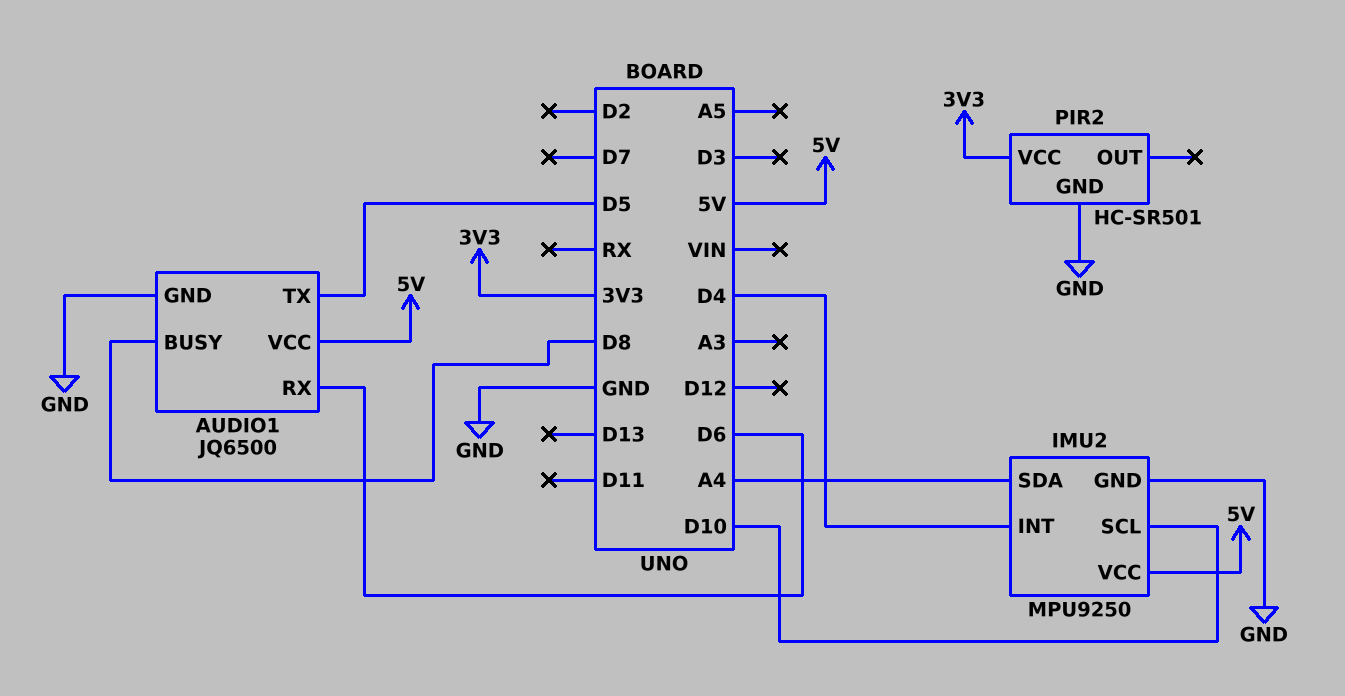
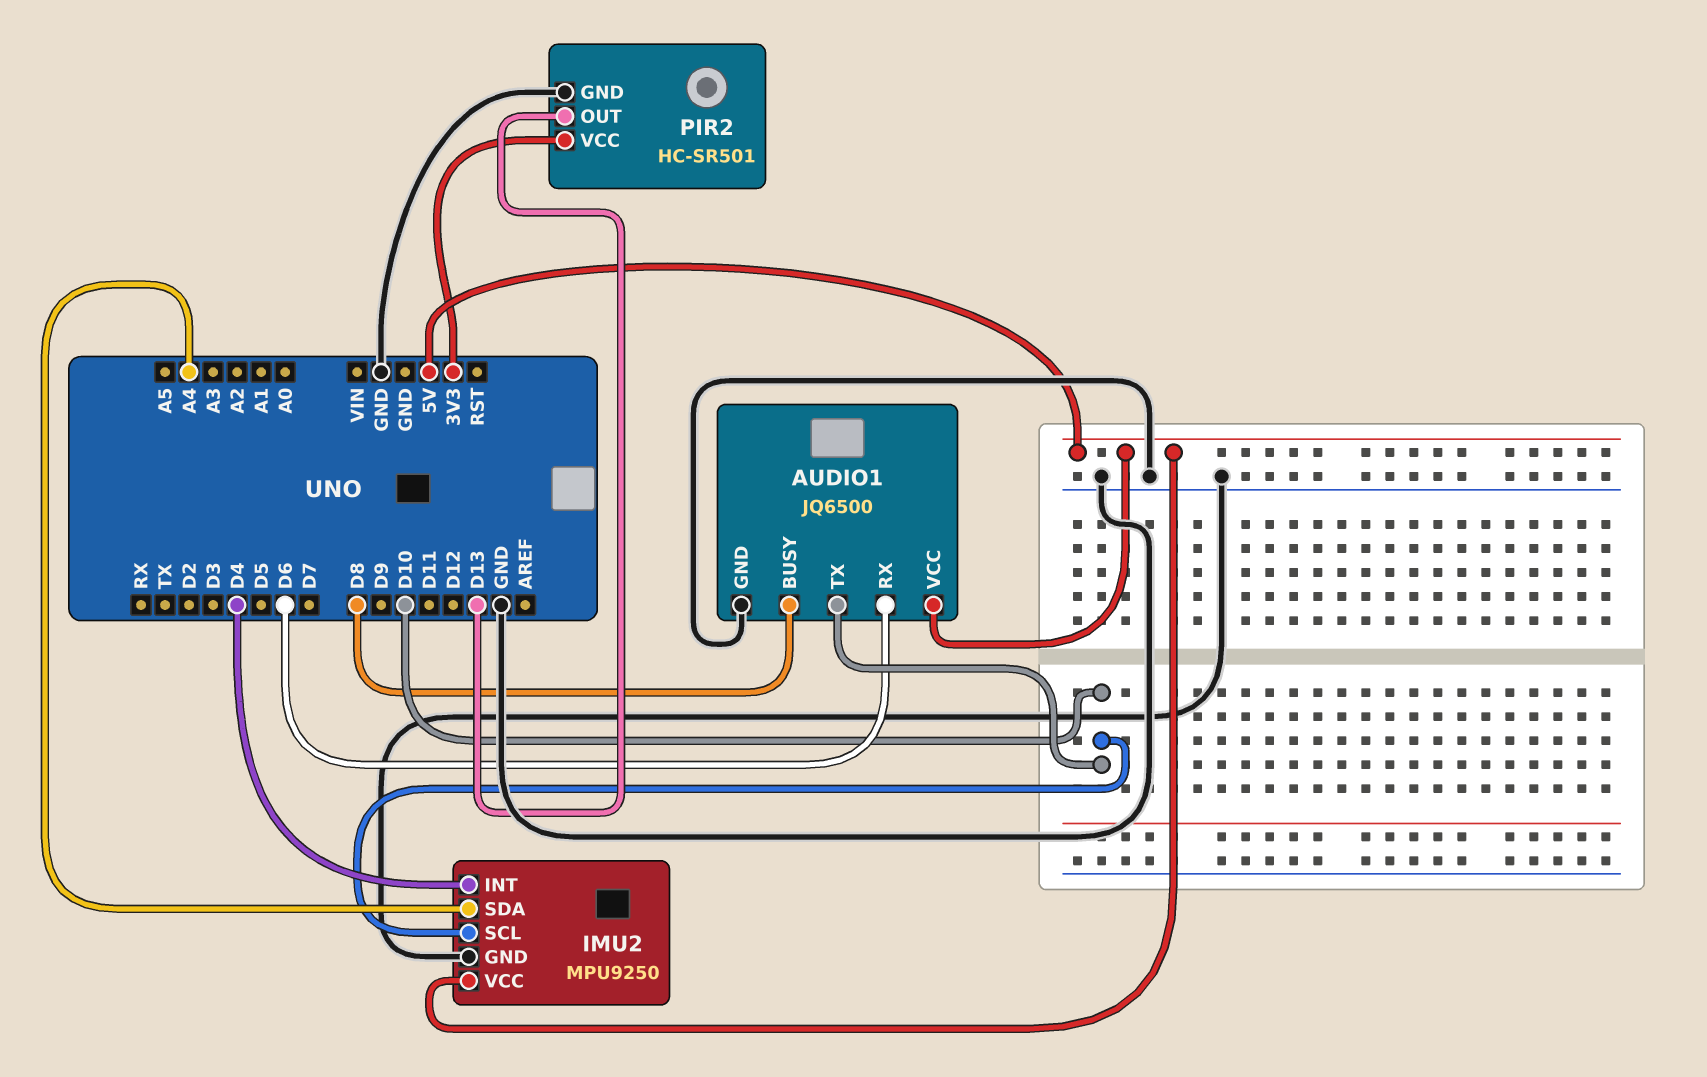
AUDIO1 pin TX: D5 -> D10
PIR2 pin OUT: none -> D13

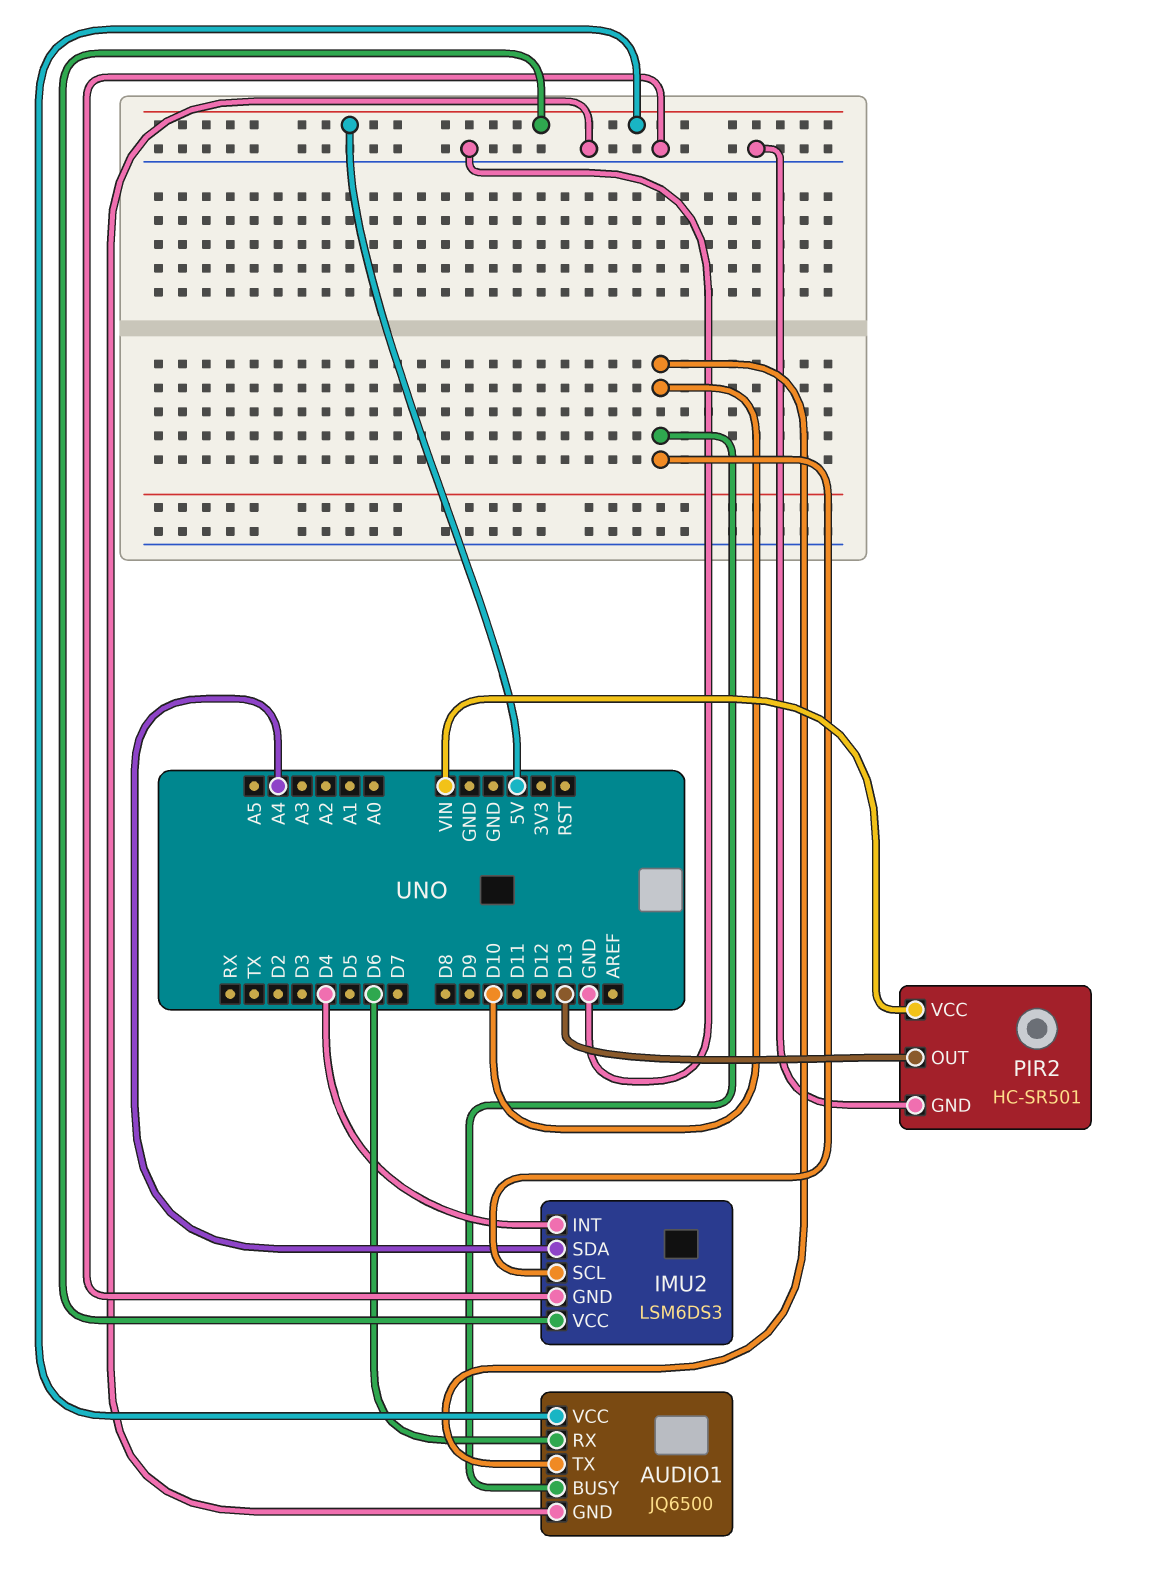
AUDIO1 pin BUSY: D8 -> D10
IMU2: MPU9250 -> LSM6DS3
PIR2 pin VCC: 3V3 -> VIN

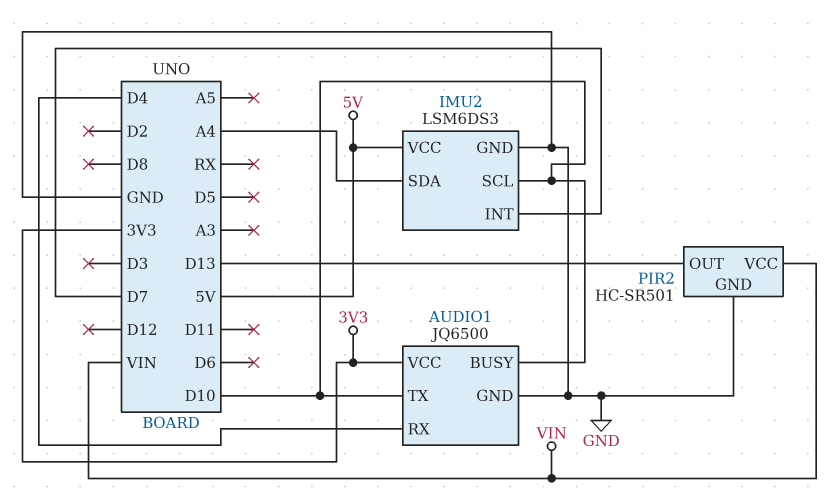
AUDIO1 pin RX: D6 -> D4
AUDIO1 pin VCC: 5V -> 3V3
IMU2 pin INT: D4 -> D7

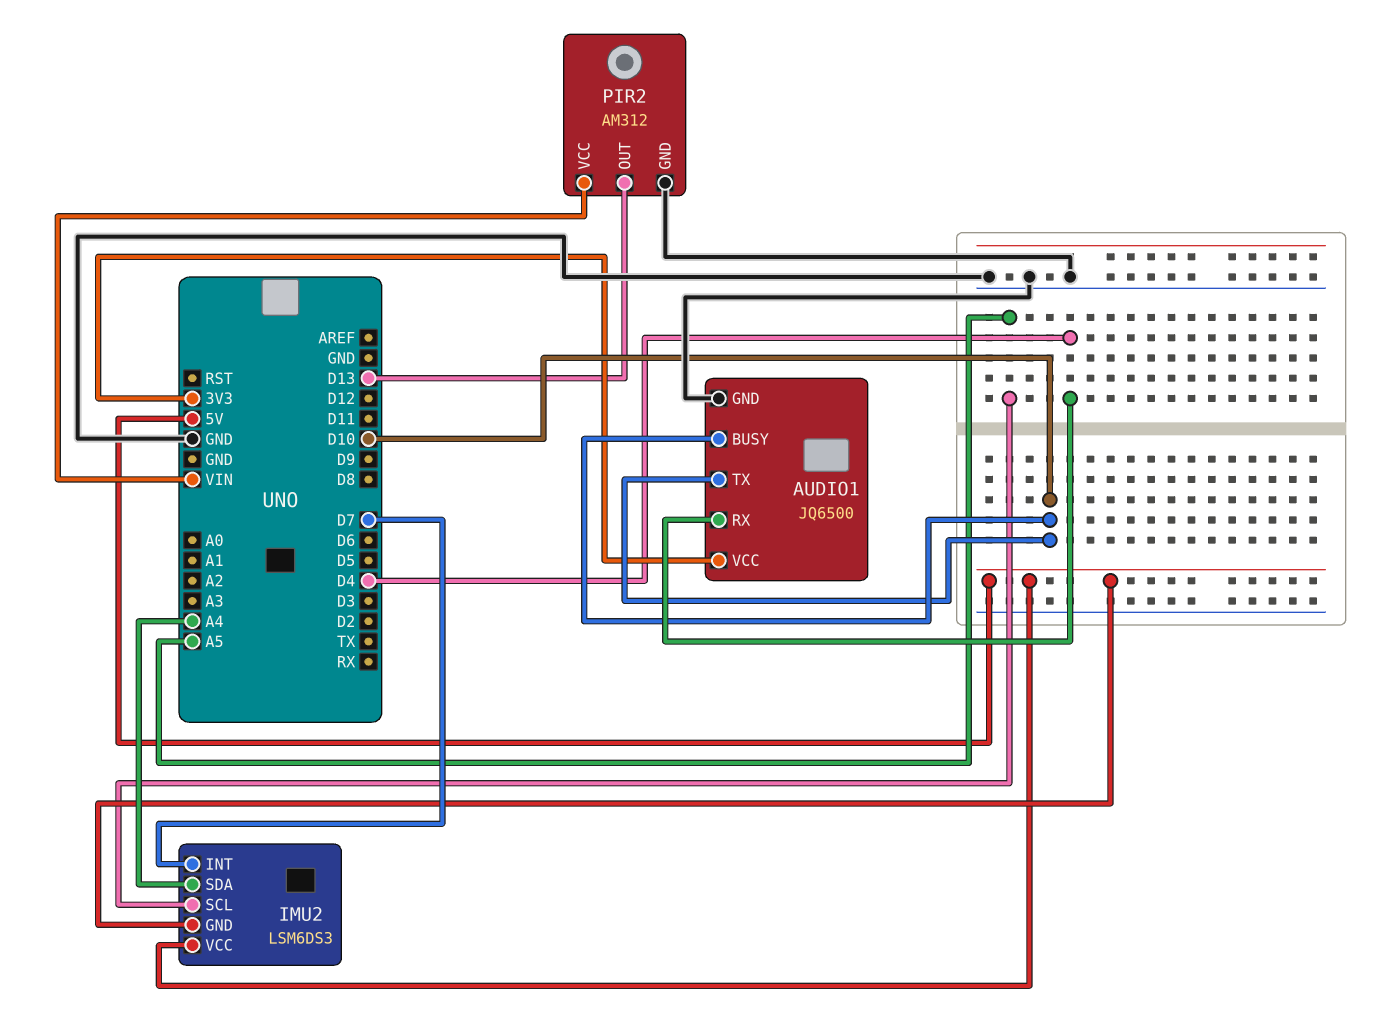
IMU2 pin GND: GND -> 5V
IMU2 pin SCL: D10 -> A5
PIR2: HC-SR501 -> AM312

